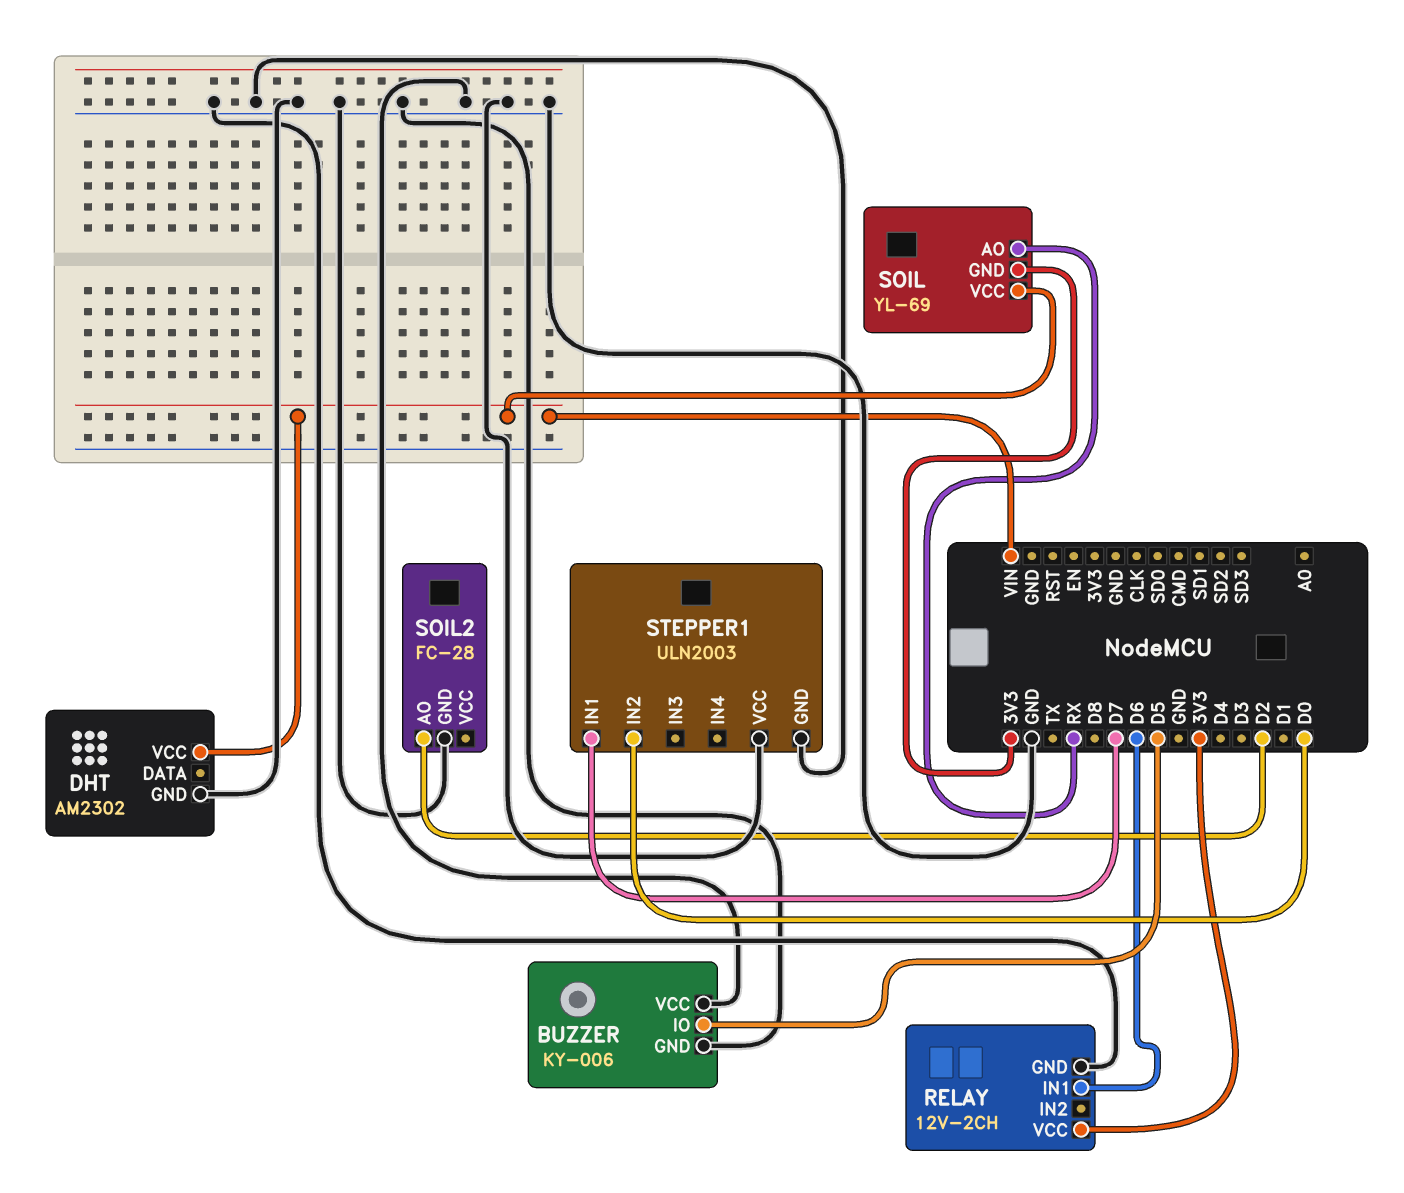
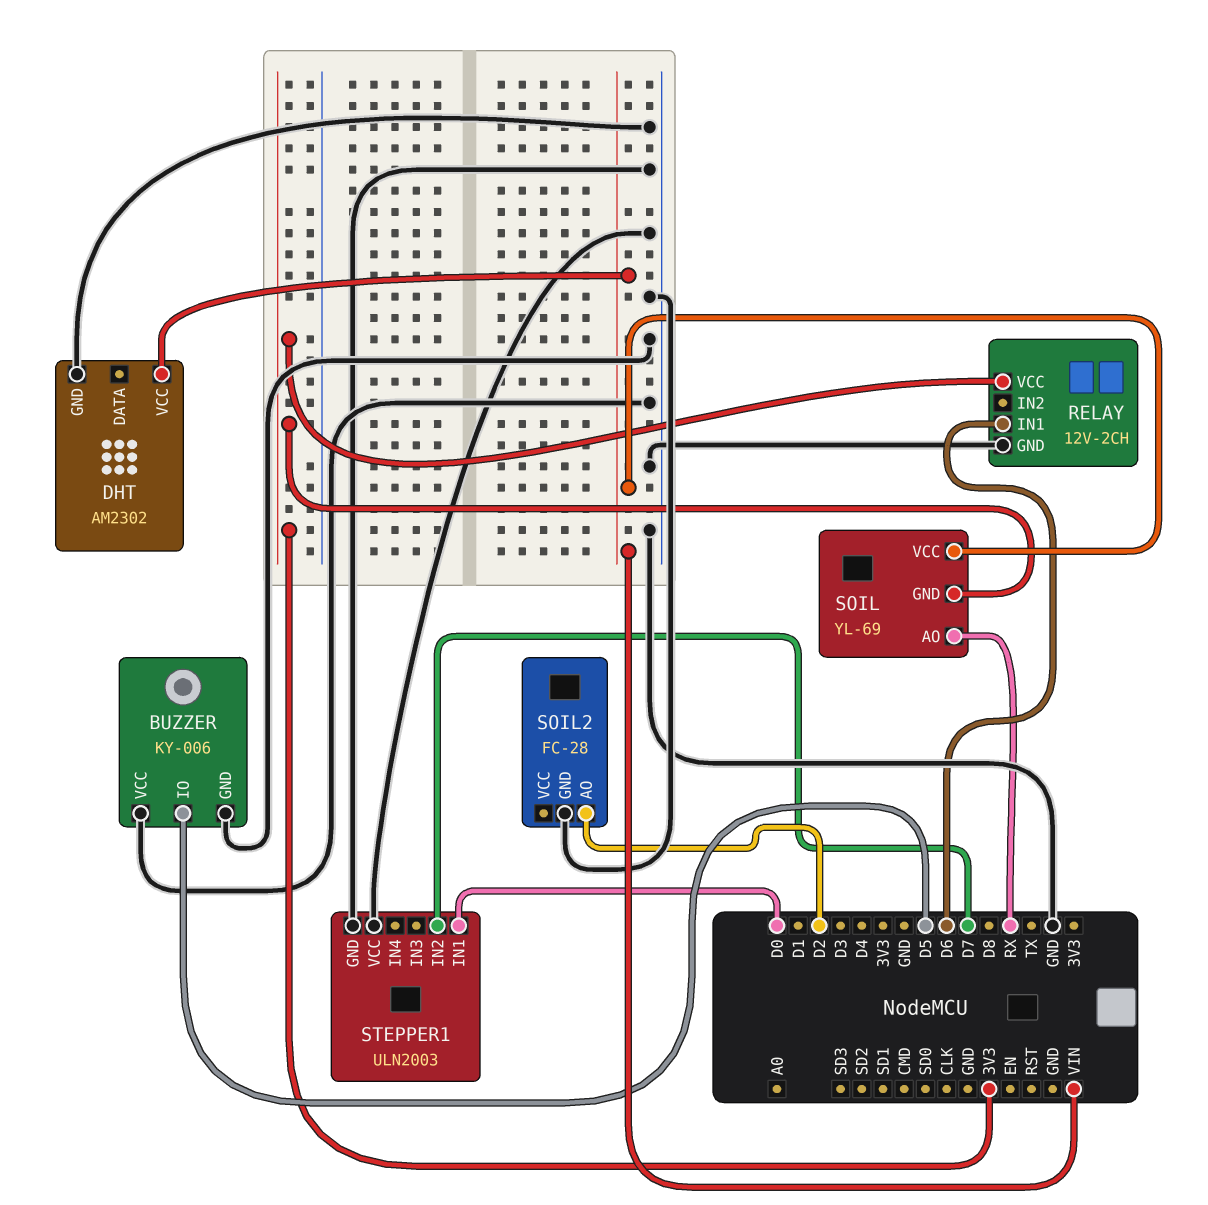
STEPPER1 pin IN1: D7 -> D0
STEPPER1 pin IN2: D0 -> D7

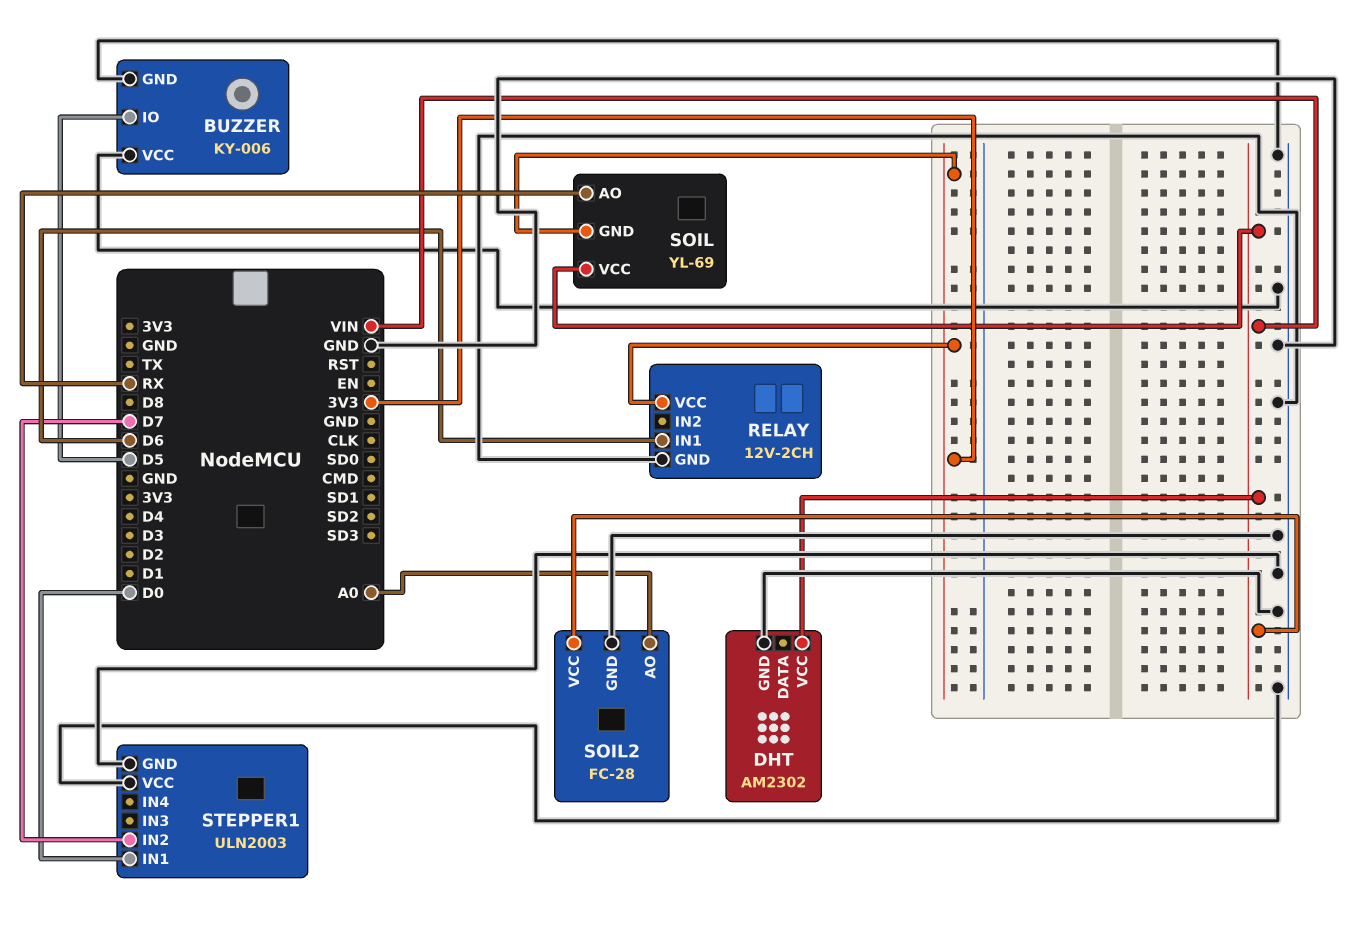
SOIL2 pin AO: D2 -> A0
SOIL2 pin VCC: none -> VIN

